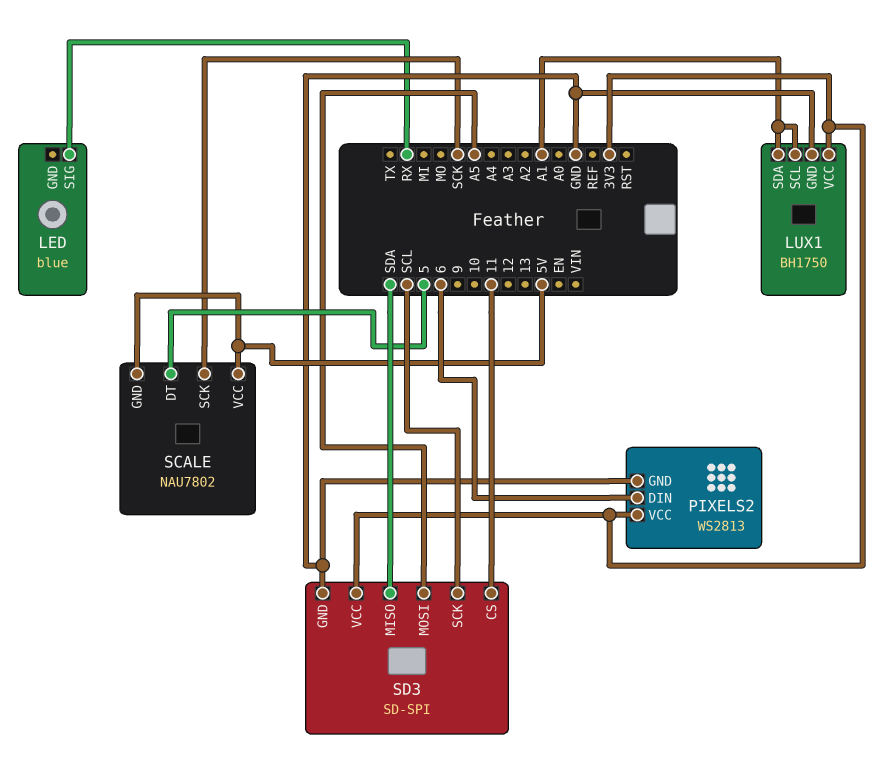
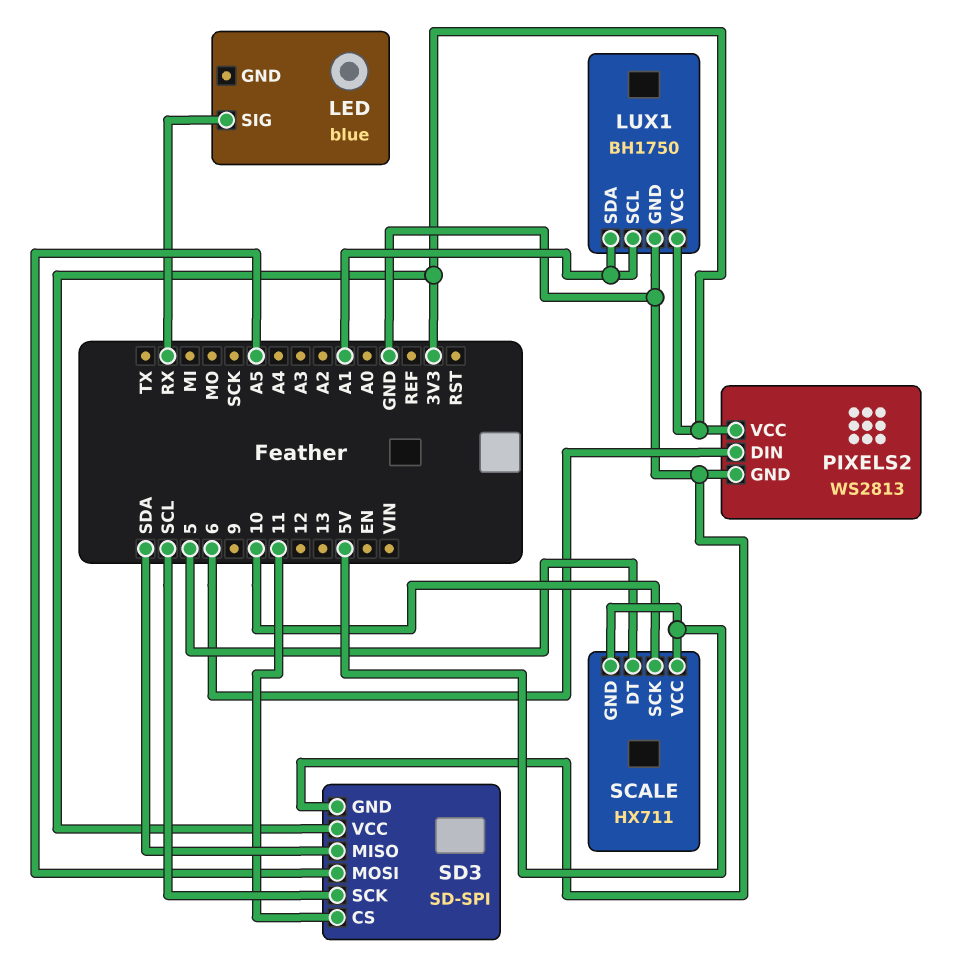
SCALE: NAU7802 -> HX711
SCALE pin SCK: SCK -> 10

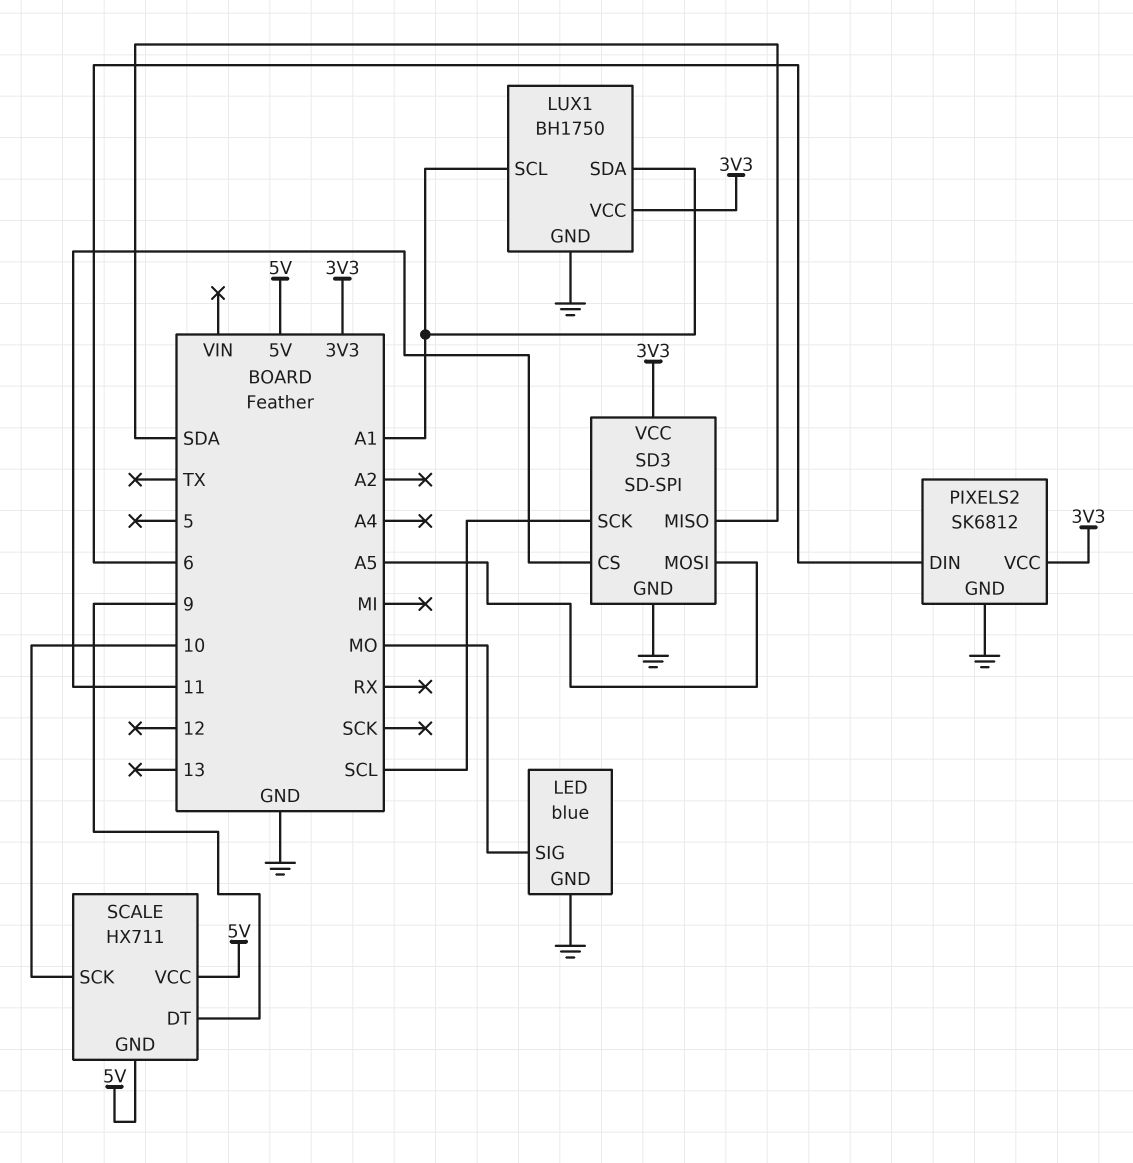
LED pin GND: none -> GND
LED pin SIG: RX -> MO
PIXELS2: WS2813 -> SK6812
SCALE pin DT: 5 -> 9

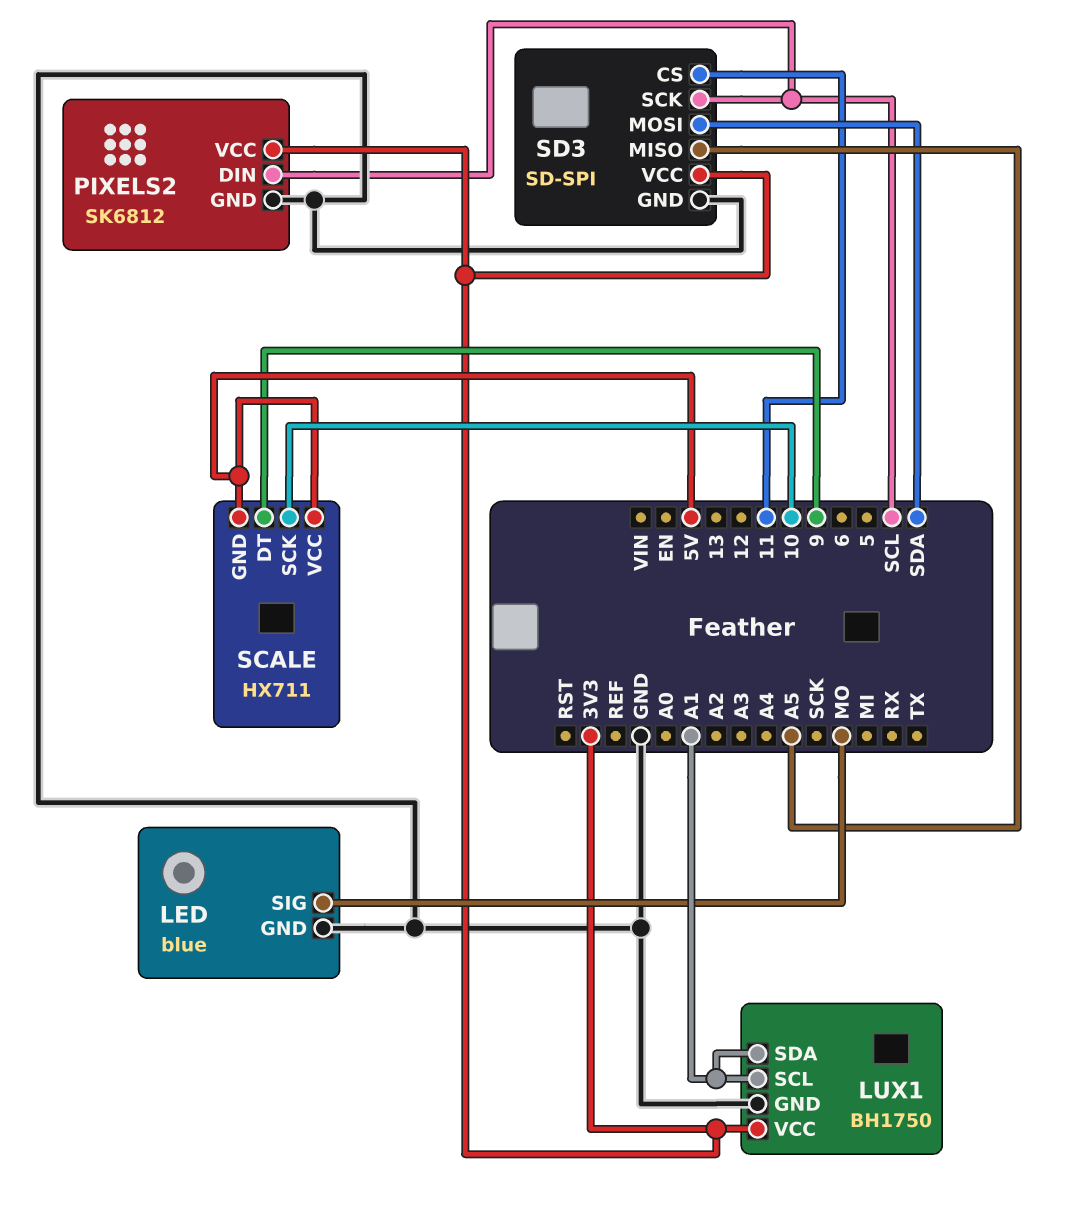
PIXELS2 pin DIN: 6 -> SCL
SD3 pin MISO: SDA -> A5
SD3 pin MOSI: A5 -> SDA

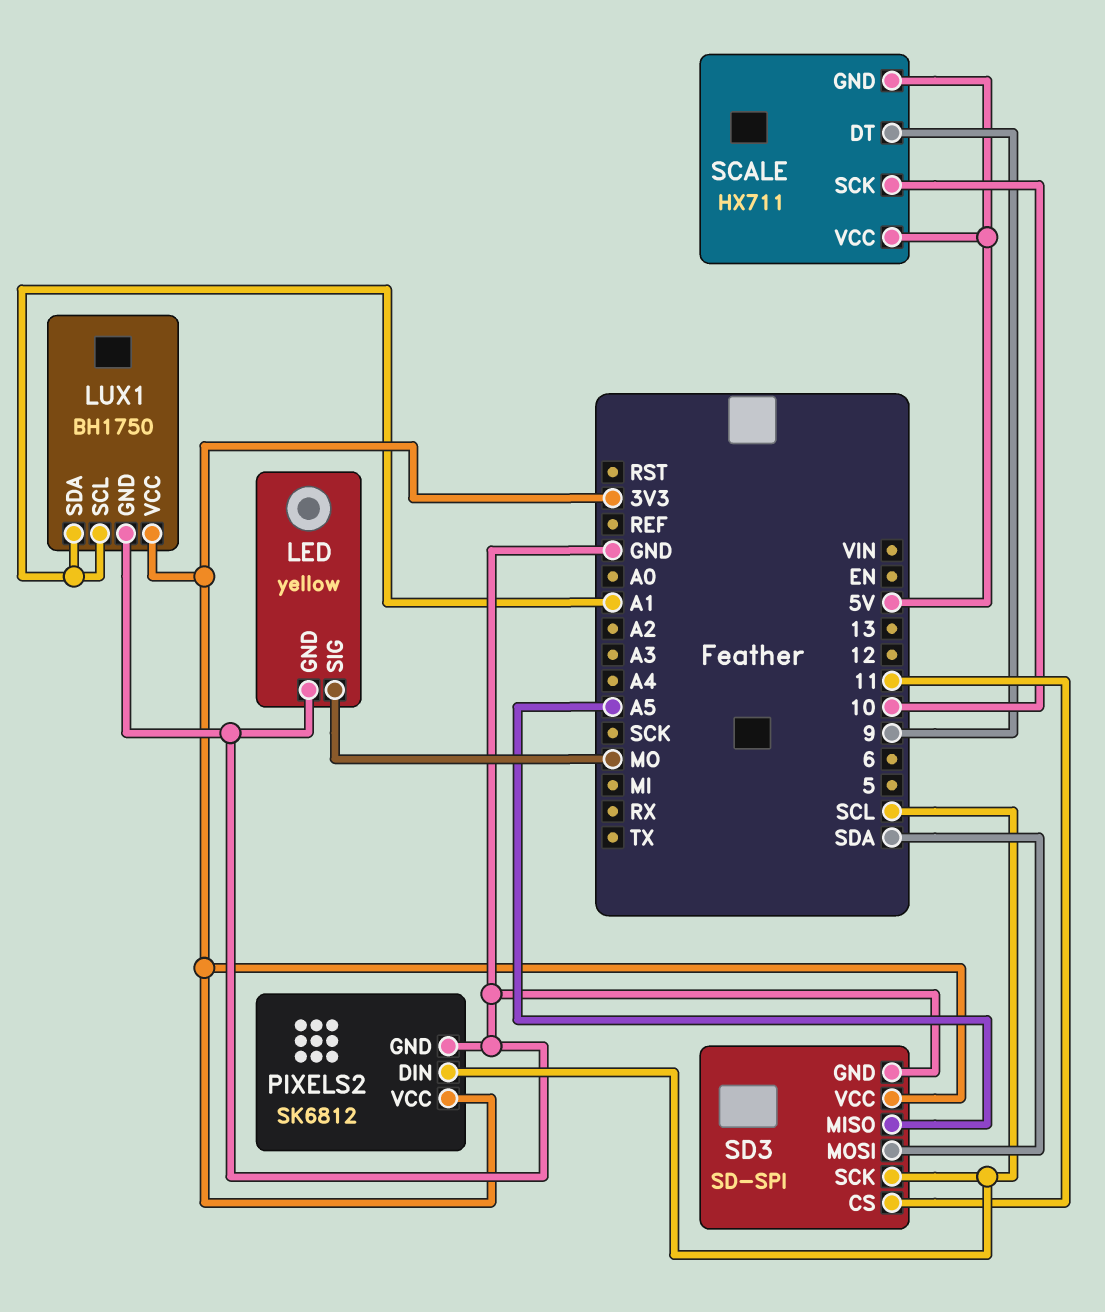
LED: blue -> yellow

